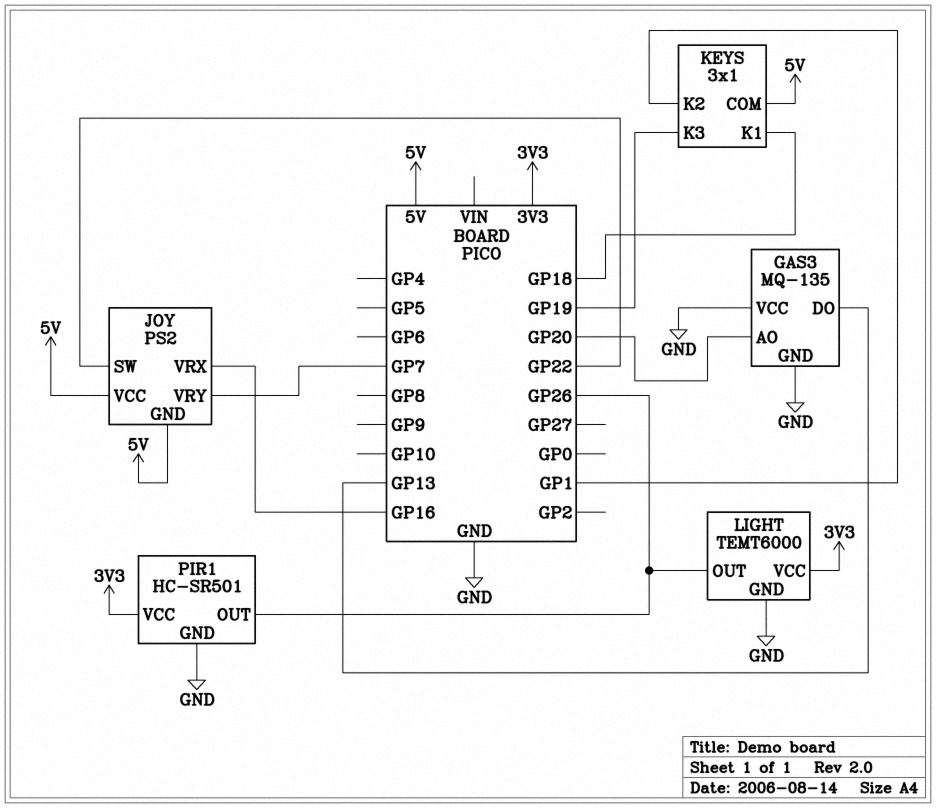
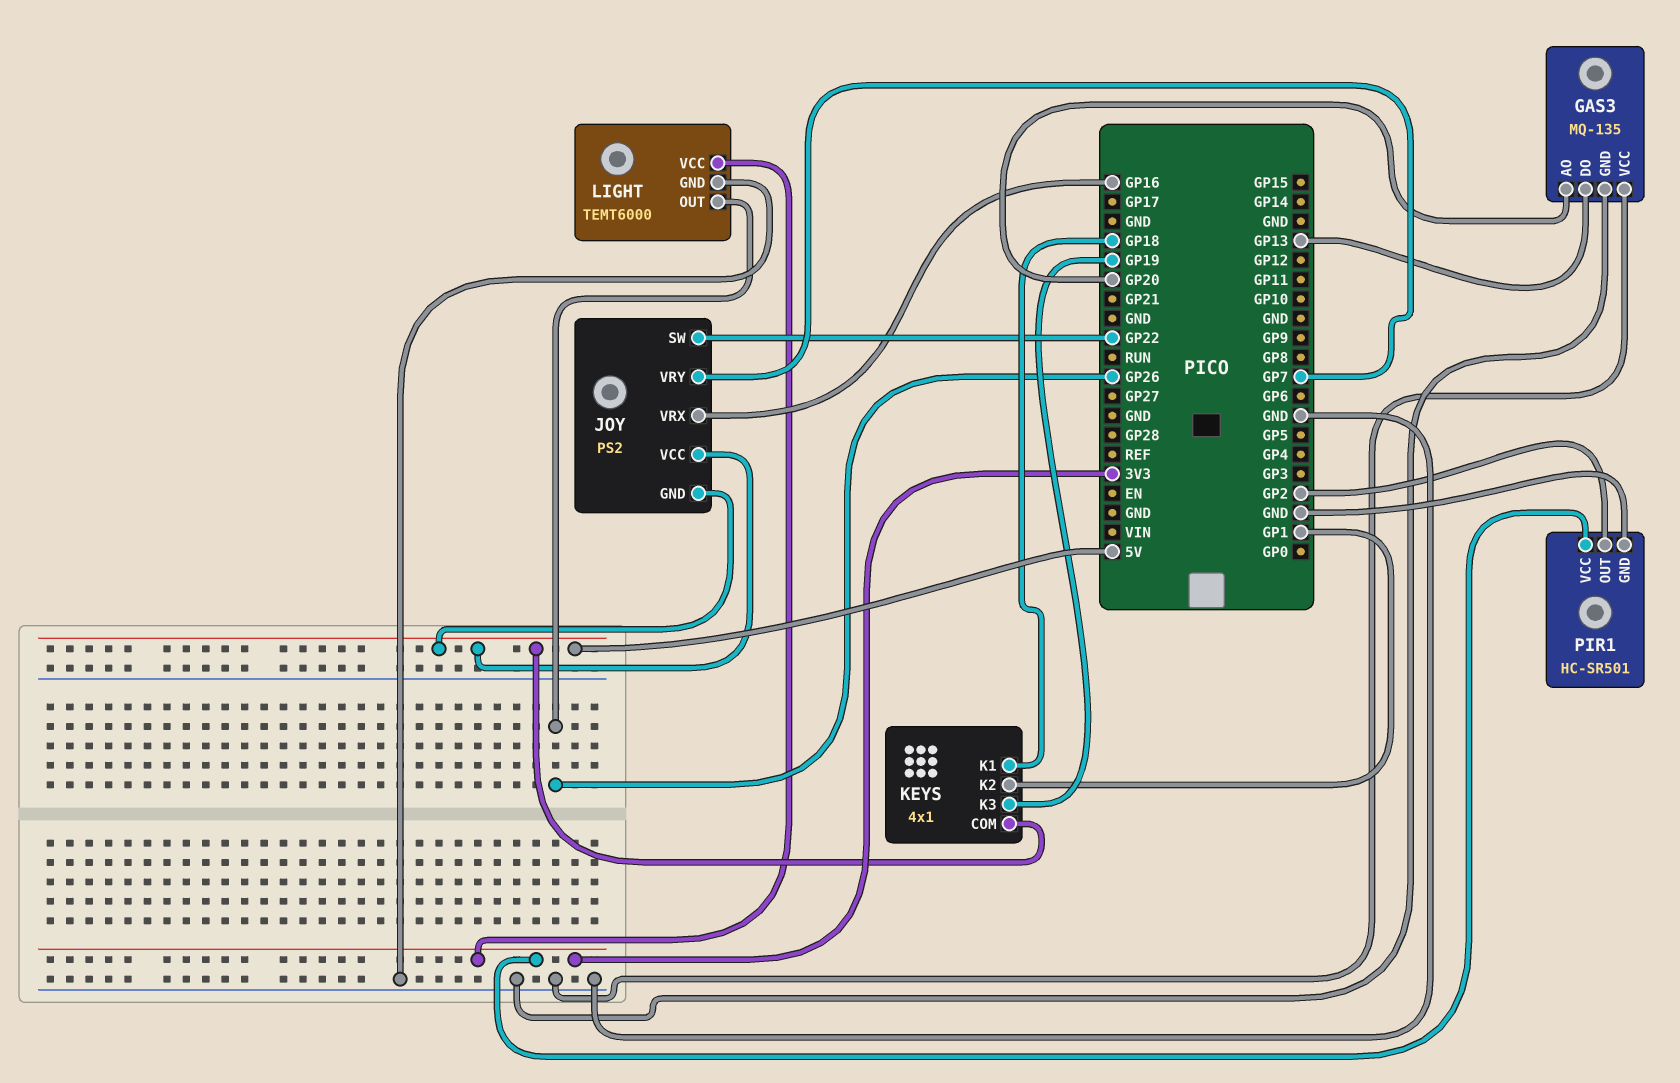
KEYS: 3x1 -> 4x1
PIR1 pin OUT: GP26 -> GP2

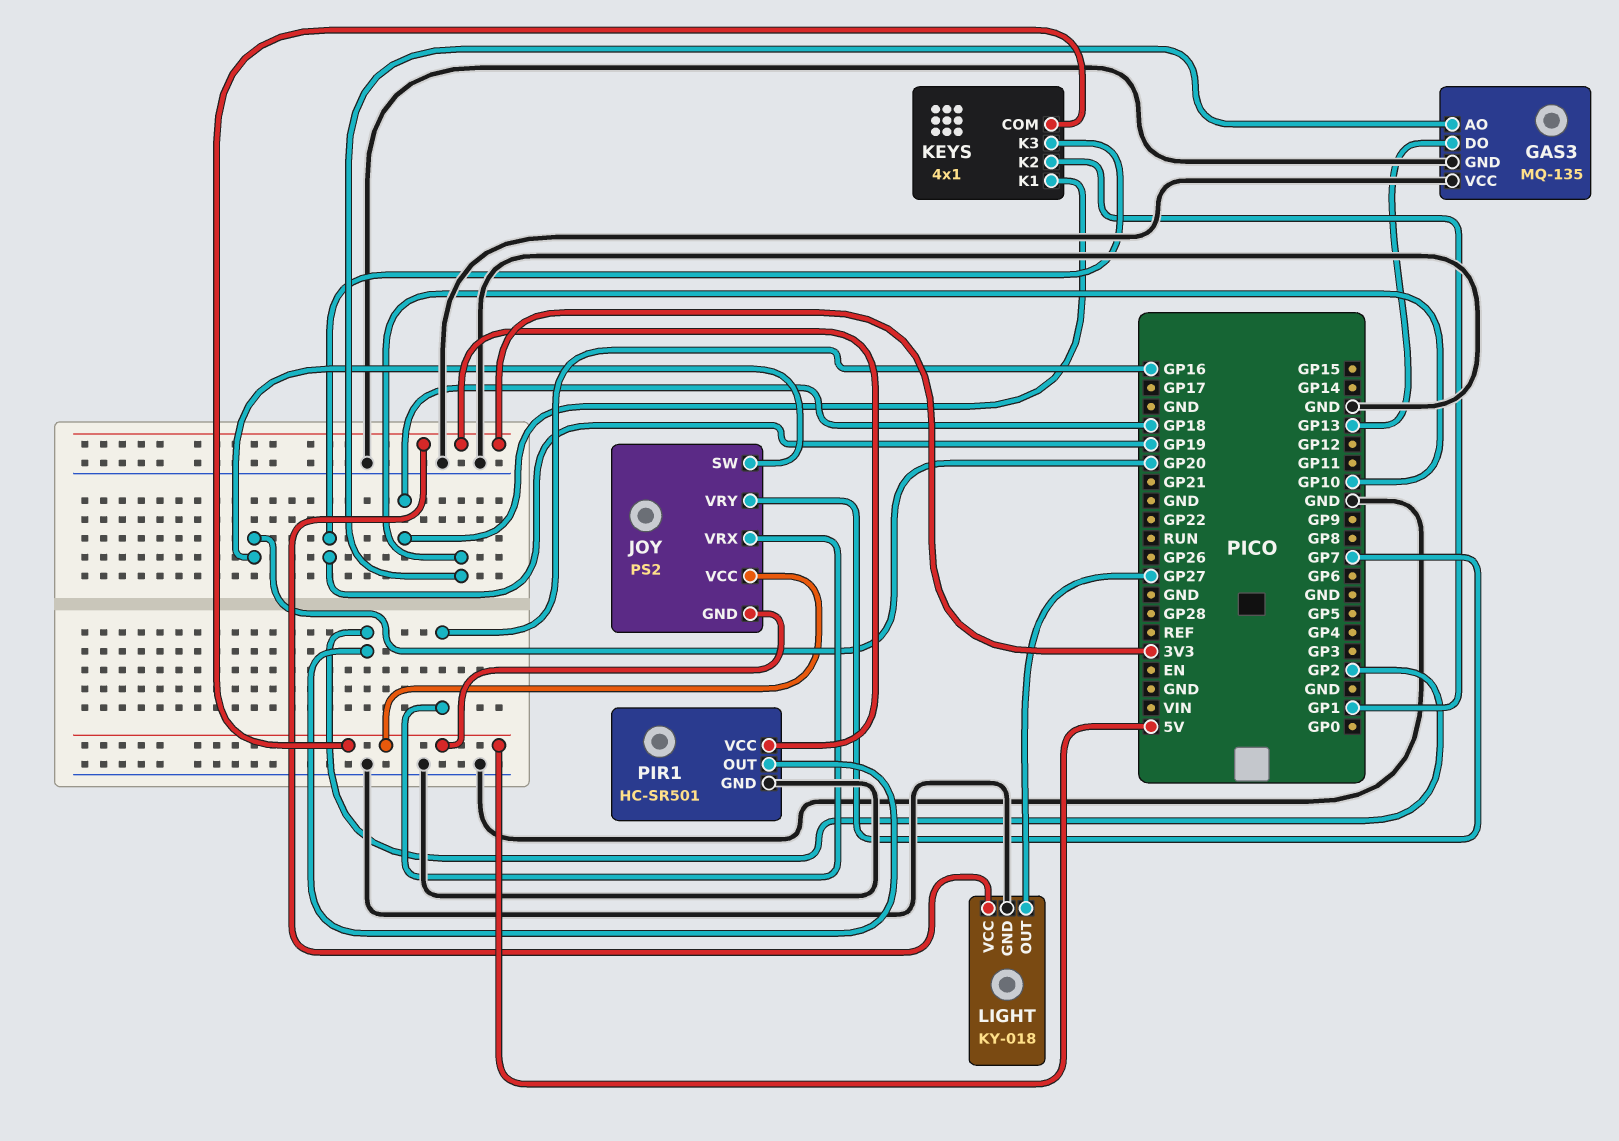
GAS3 pin AO: GP20 -> GP10
JOY pin SW: GP22 -> GP20
LIGHT: TEMT6000 -> KY-018
LIGHT pin OUT: GP26 -> GP27

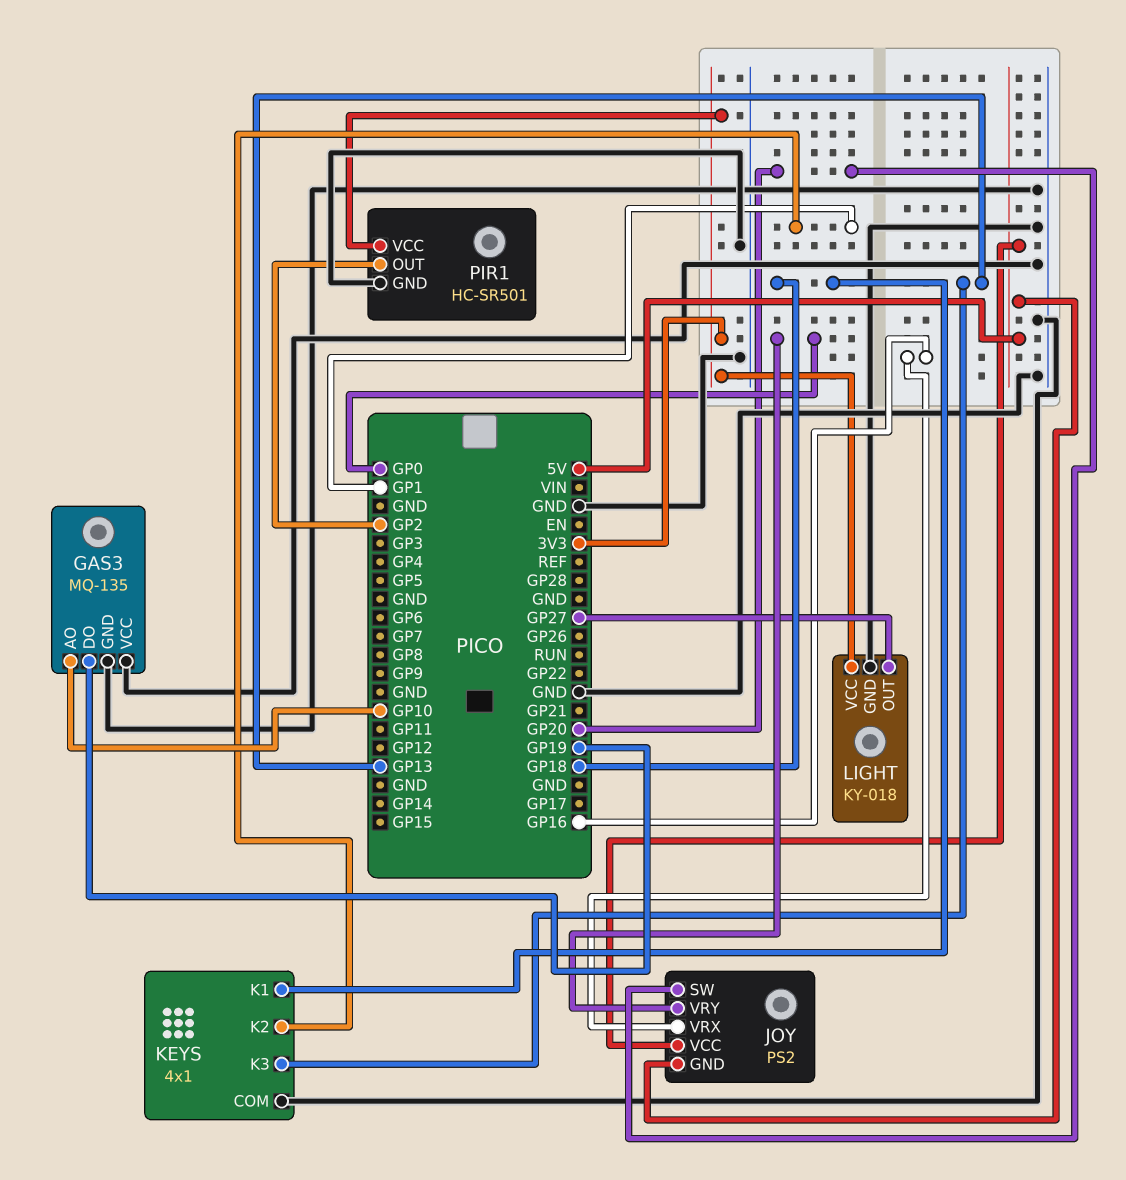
GAS3 pin DO: GP13 -> GP19
JOY pin VRY: GP7 -> GP0
KEYS pin COM: 5V -> GND
KEYS pin K3: GP19 -> GP13

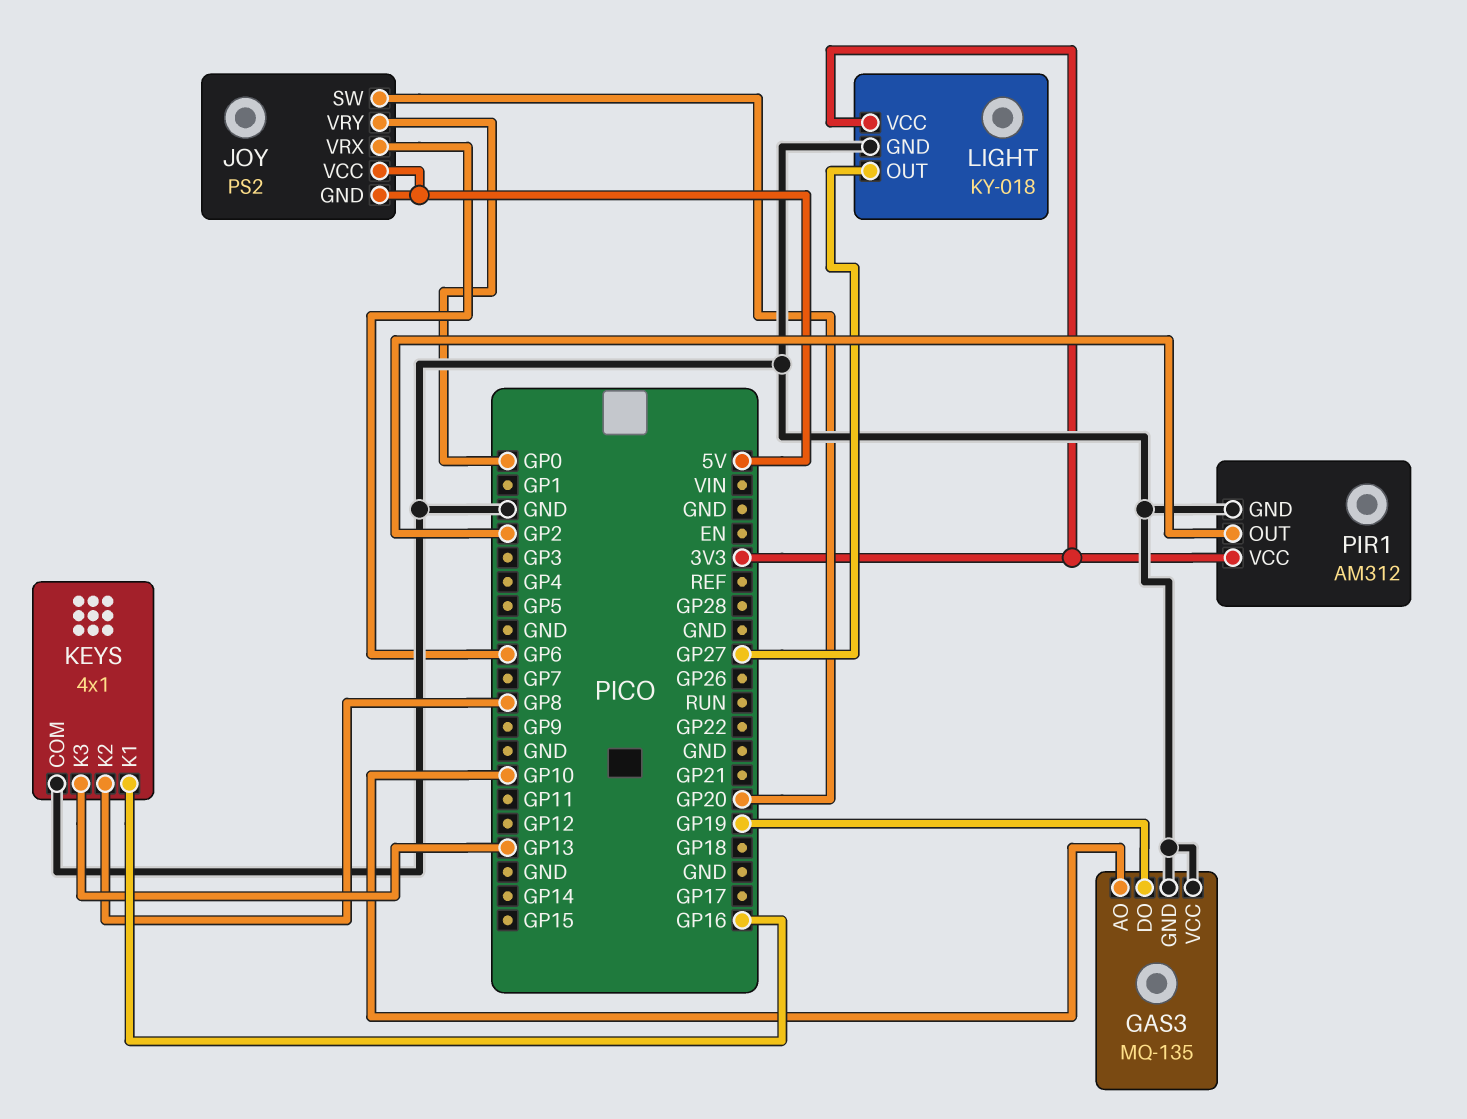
JOY pin VRX: GP16 -> GP6
KEYS pin K1: GP18 -> GP16
KEYS pin K2: GP1 -> GP8
PIR1: HC-SR501 -> AM312

